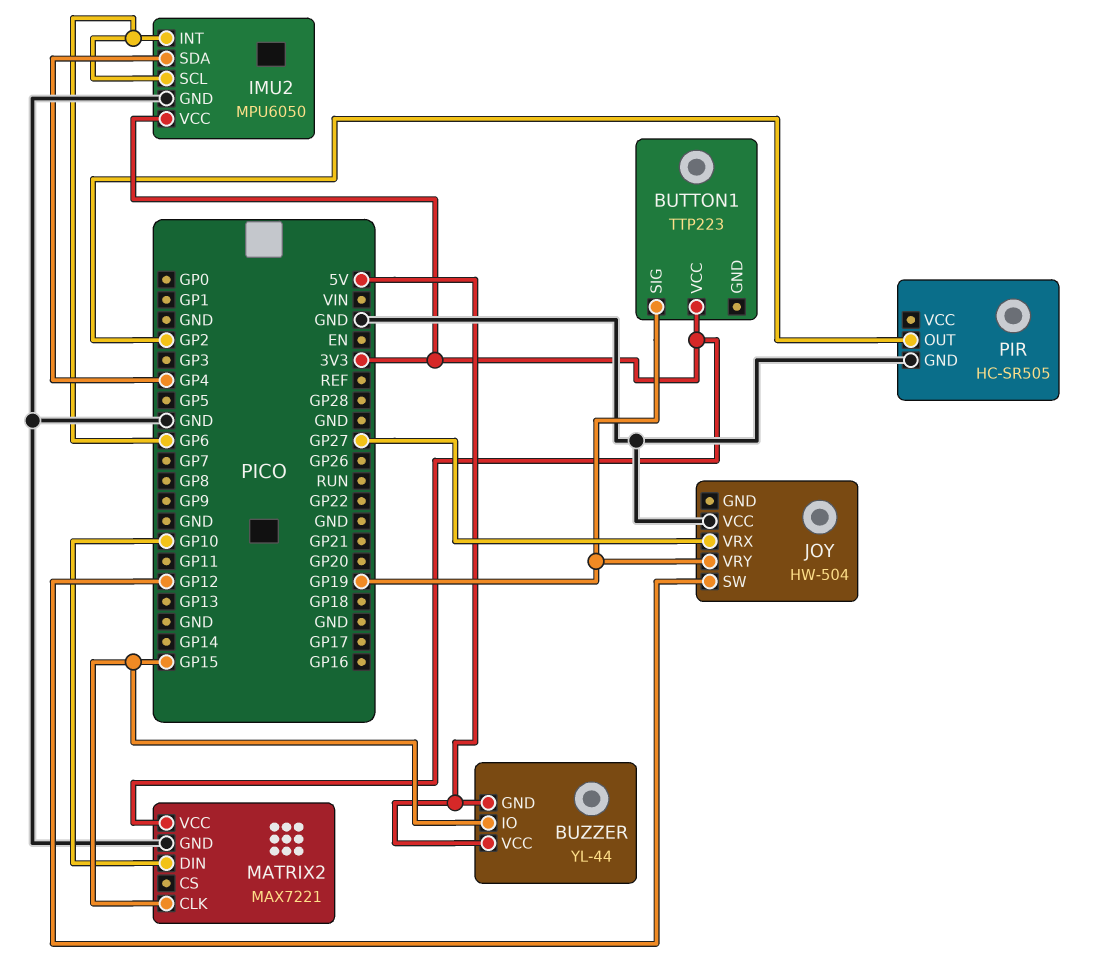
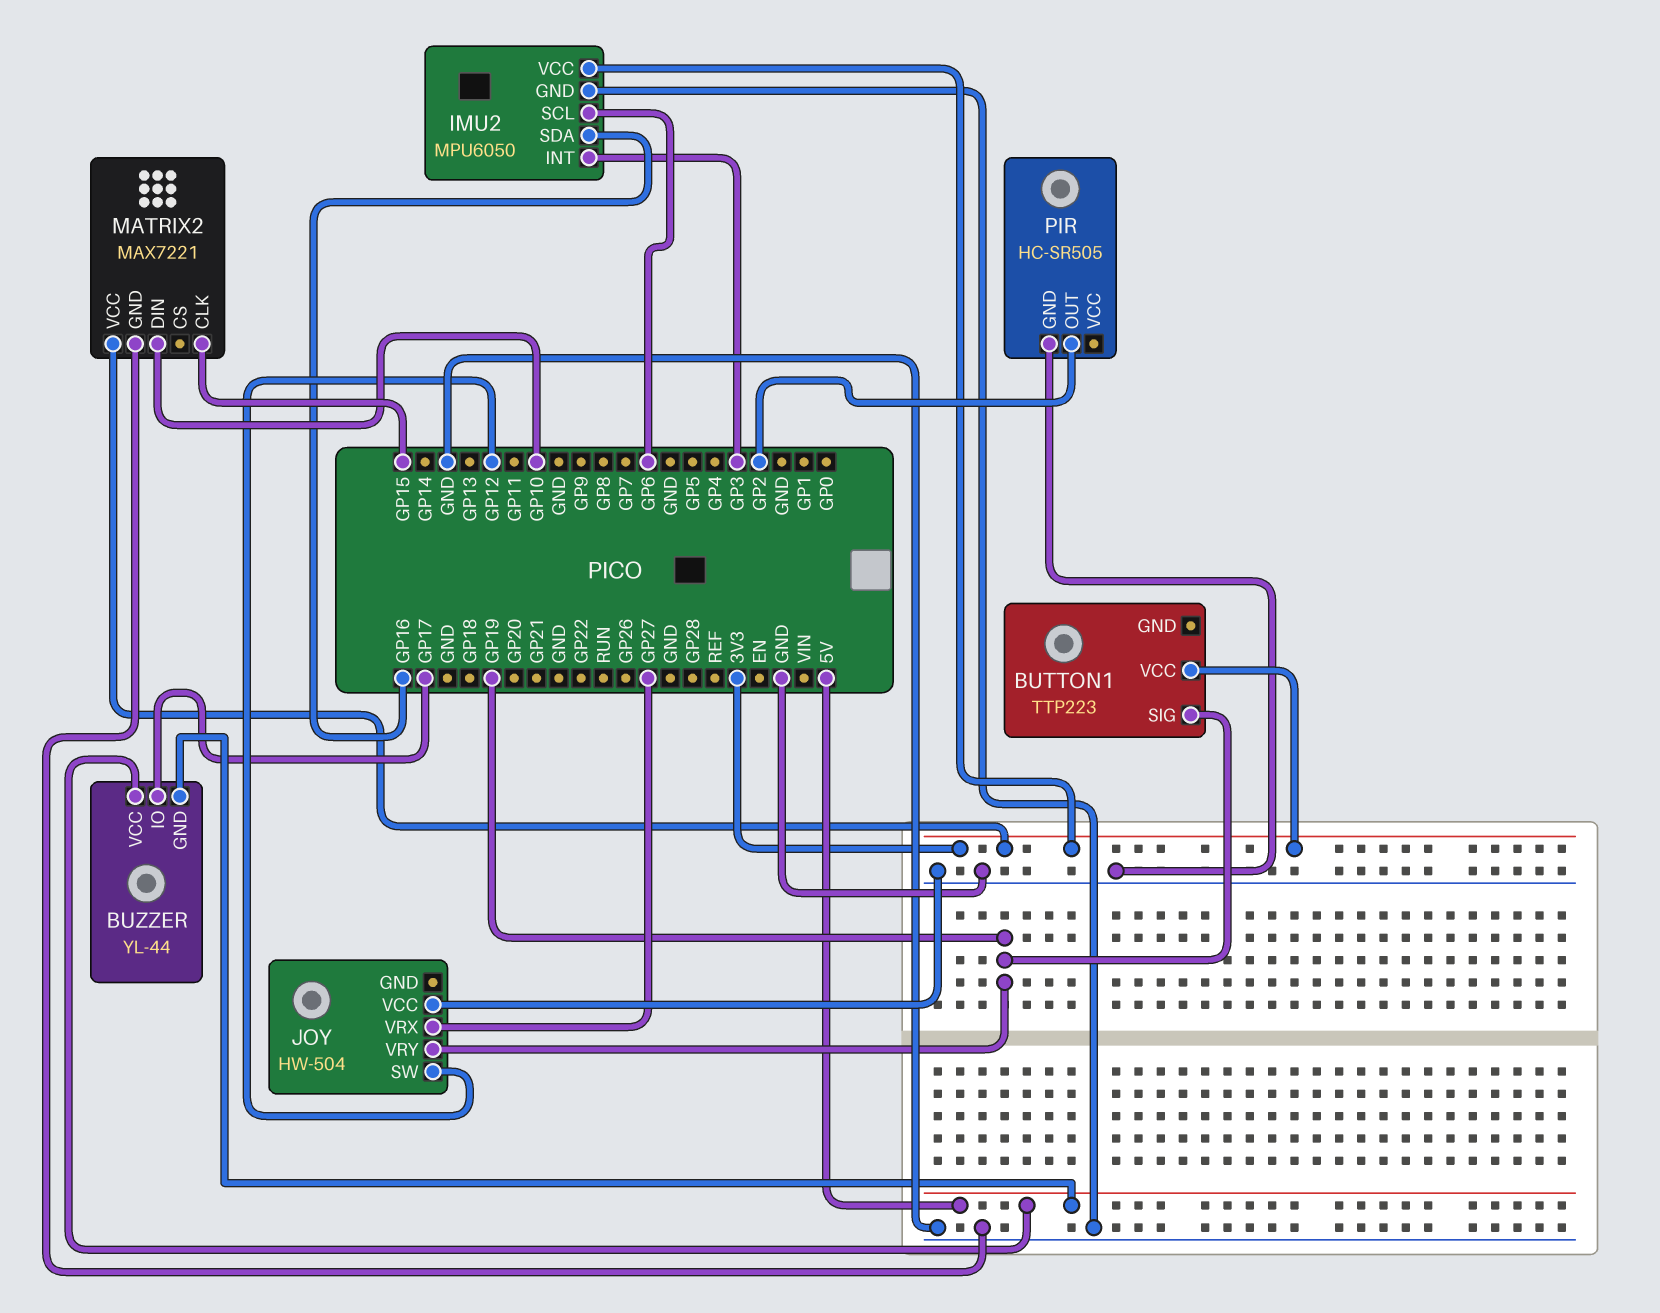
BUZZER pin IO: GP15 -> GP17
IMU2 pin INT: GP6 -> GP3
IMU2 pin SDA: GP4 -> GP16

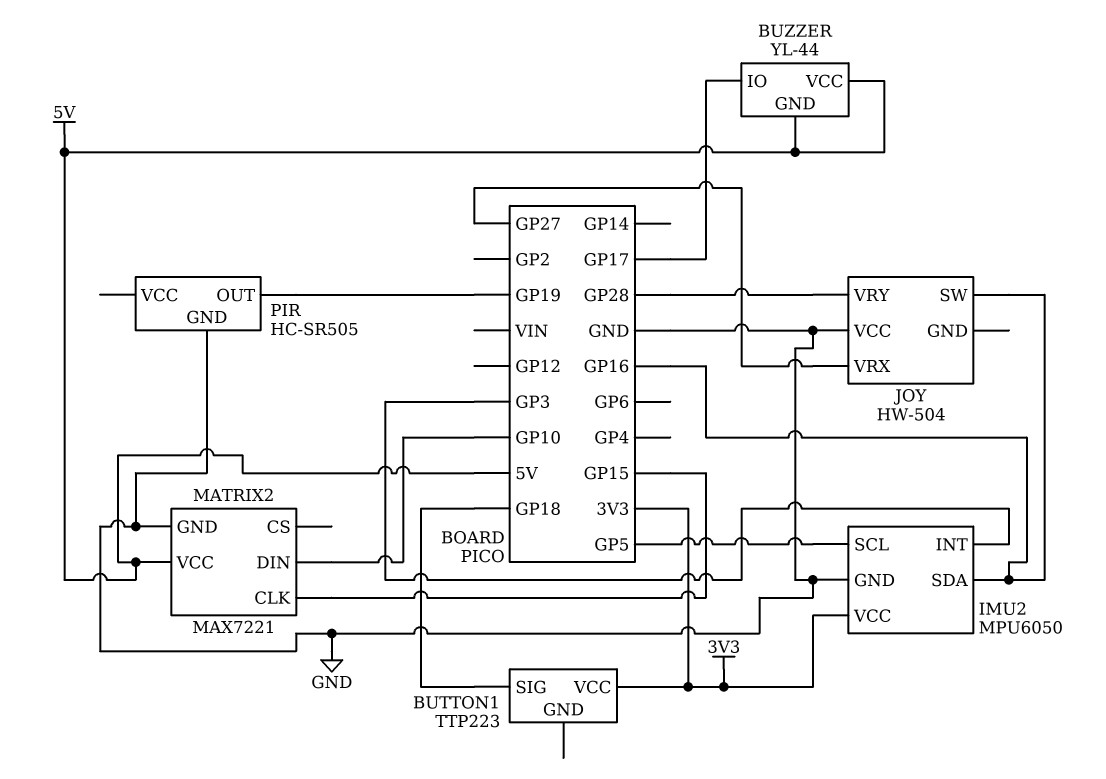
BUTTON1 pin SIG: GP19 -> GP18
IMU2 pin SCL: GP6 -> GP5
JOY pin SW: GP12 -> GP16
JOY pin VRY: GP19 -> GP28
MATRIX2 pin VCC: 3V3 -> 5V
PIR pin OUT: GP2 -> GP19

